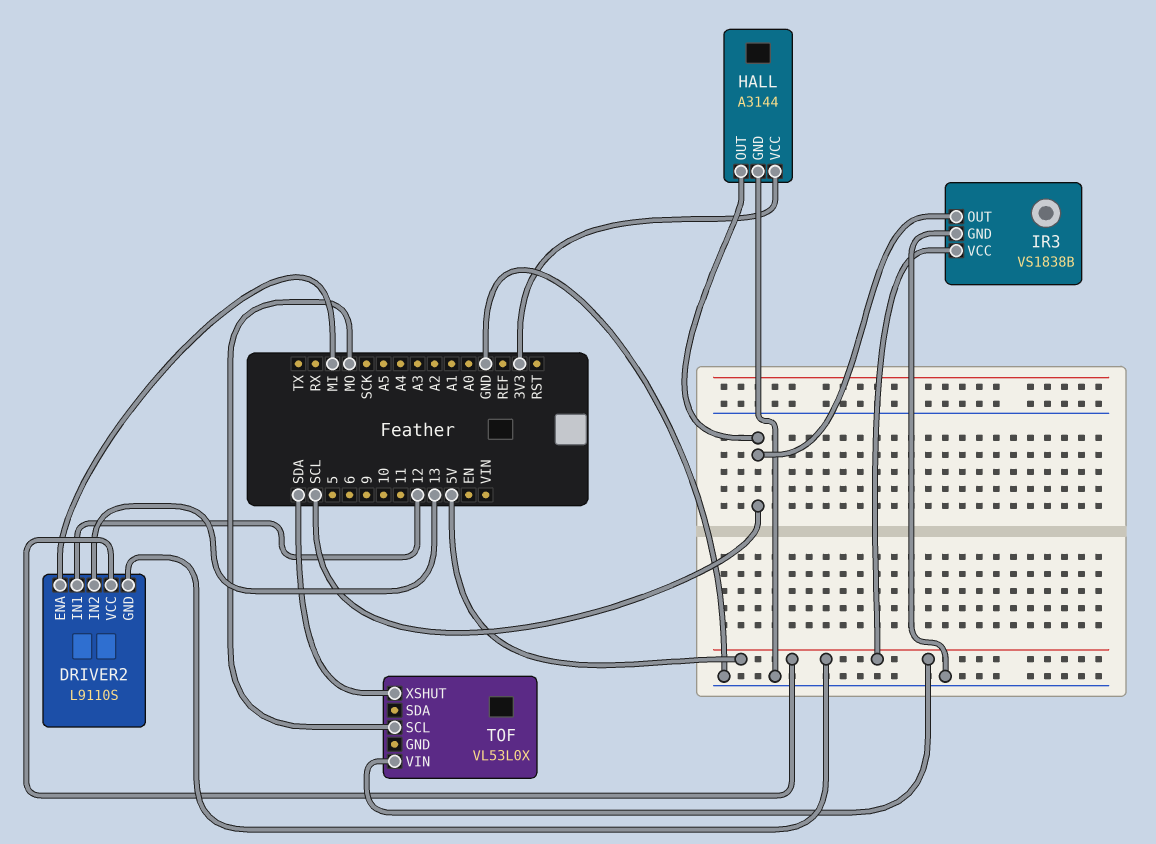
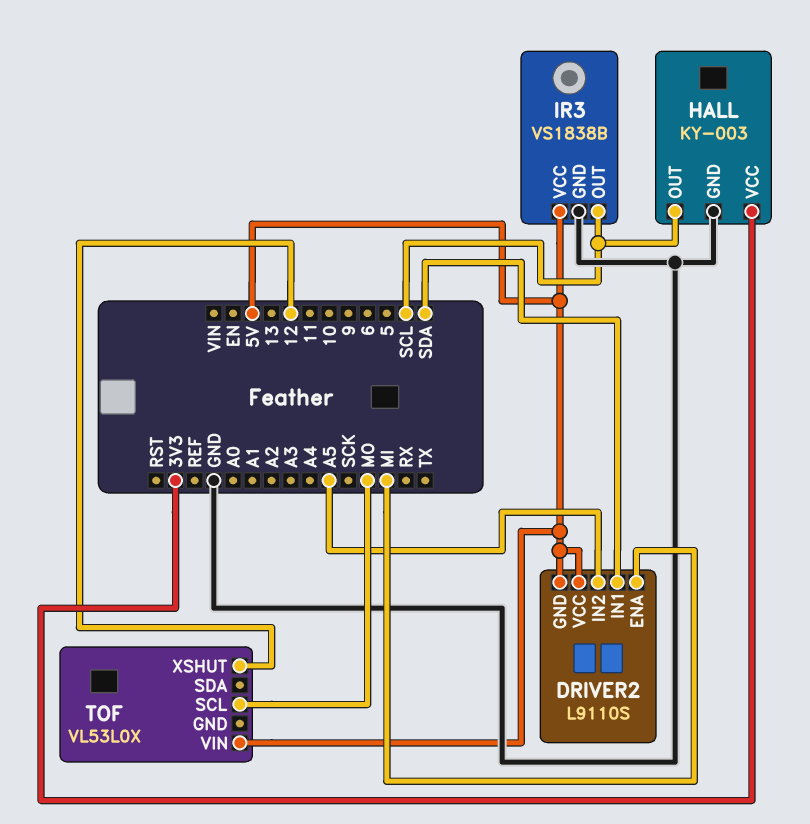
DRIVER2 pin IN1: 12 -> SDA
DRIVER2 pin IN2: 13 -> A5
HALL: A3144 -> KY-003
TOF pin XSHUT: SDA -> 12

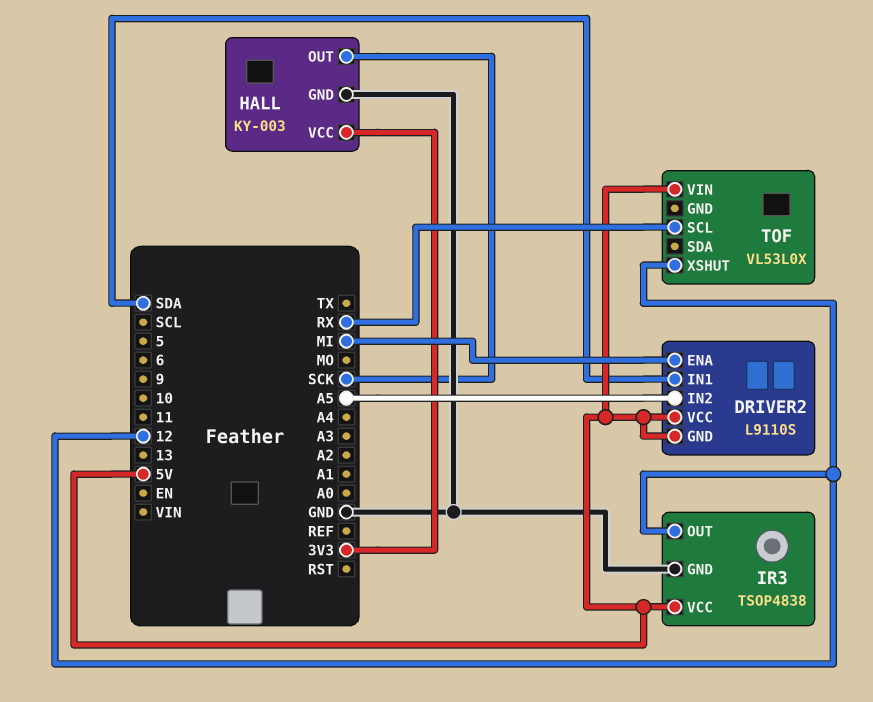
HALL pin OUT: SCL -> SCK
IR3: VS1838B -> TSOP4838
IR3 pin OUT: SCL -> 12
TOF pin SCL: MO -> RX

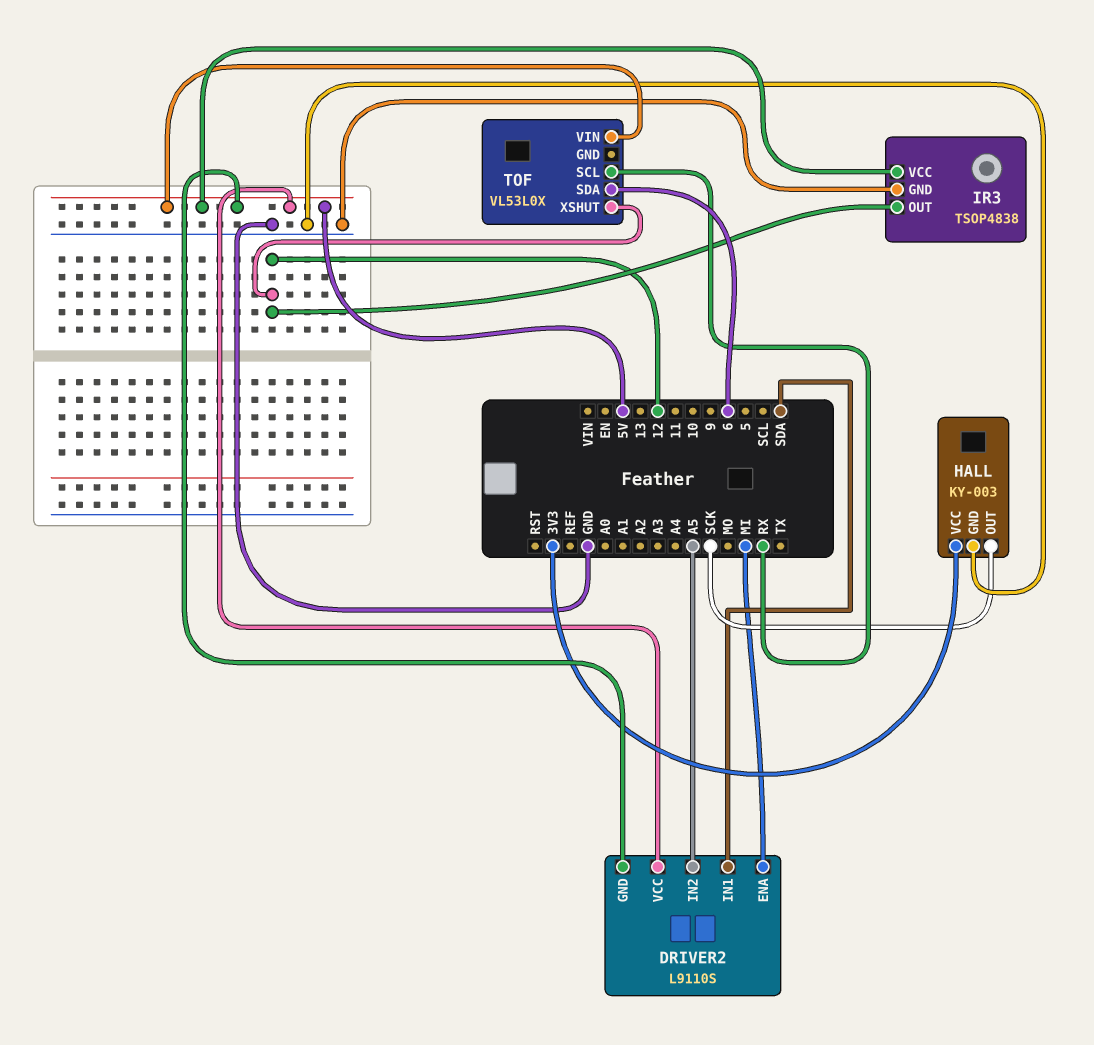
TOF pin SDA: none -> 6

